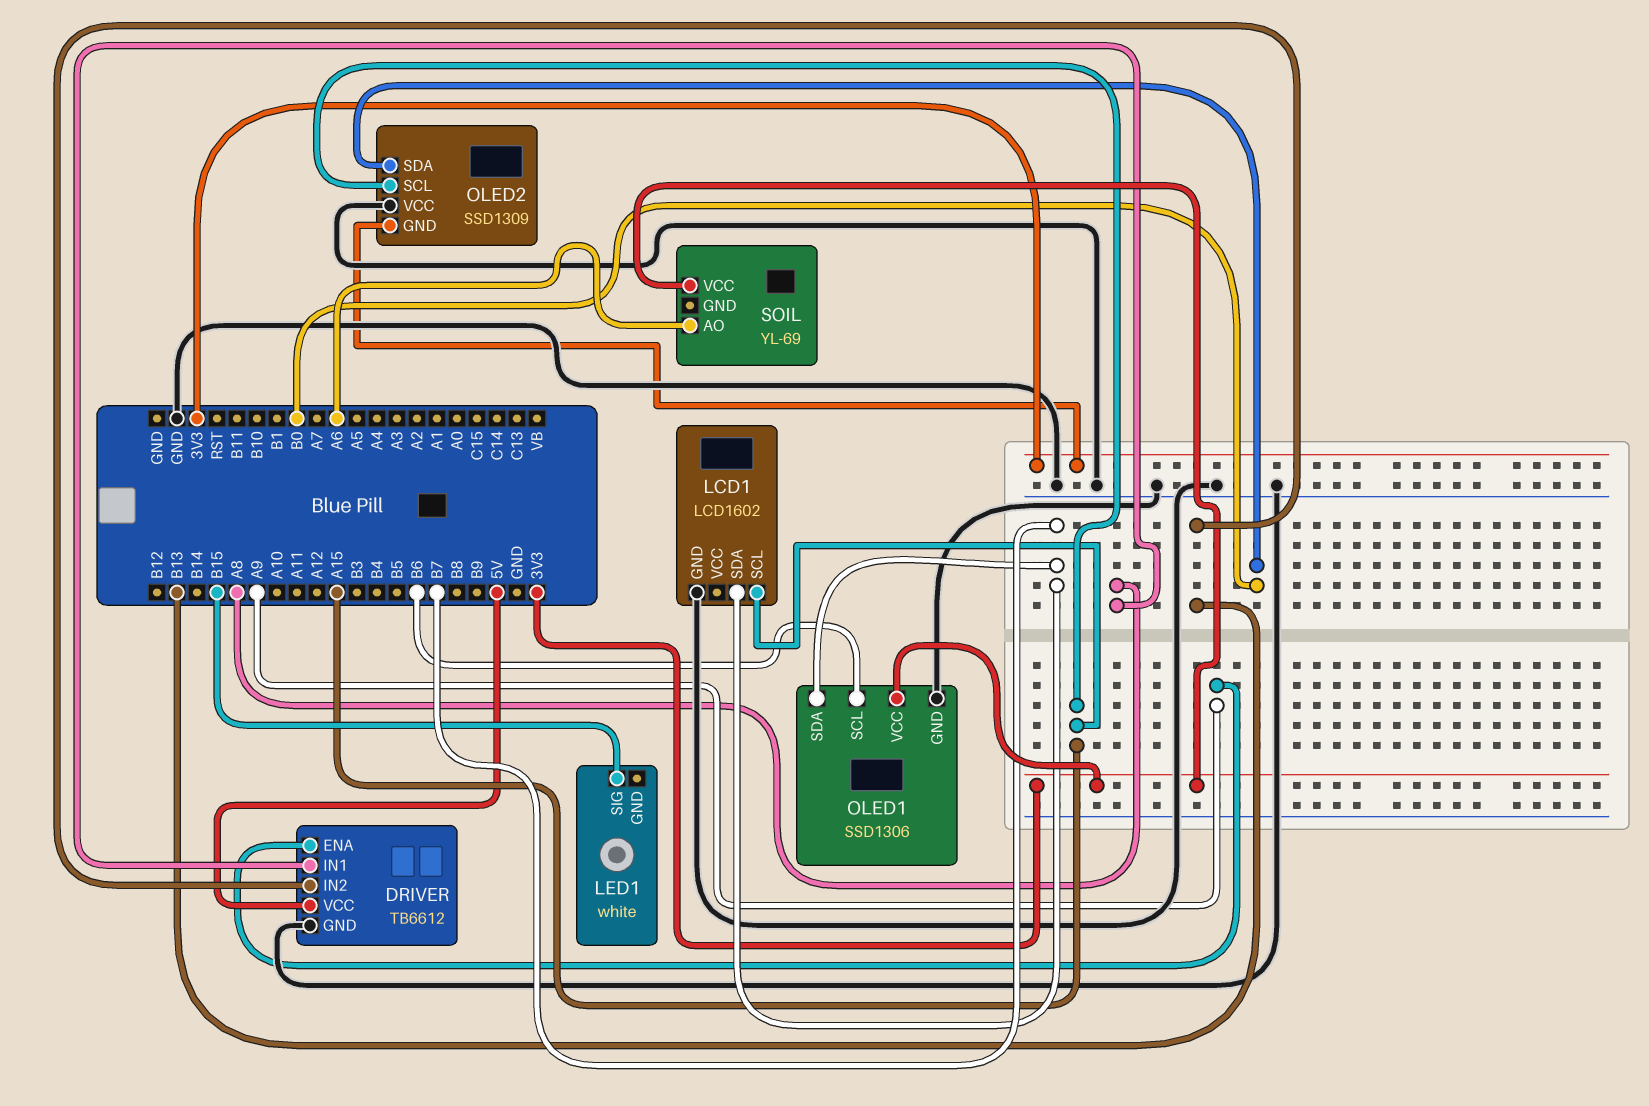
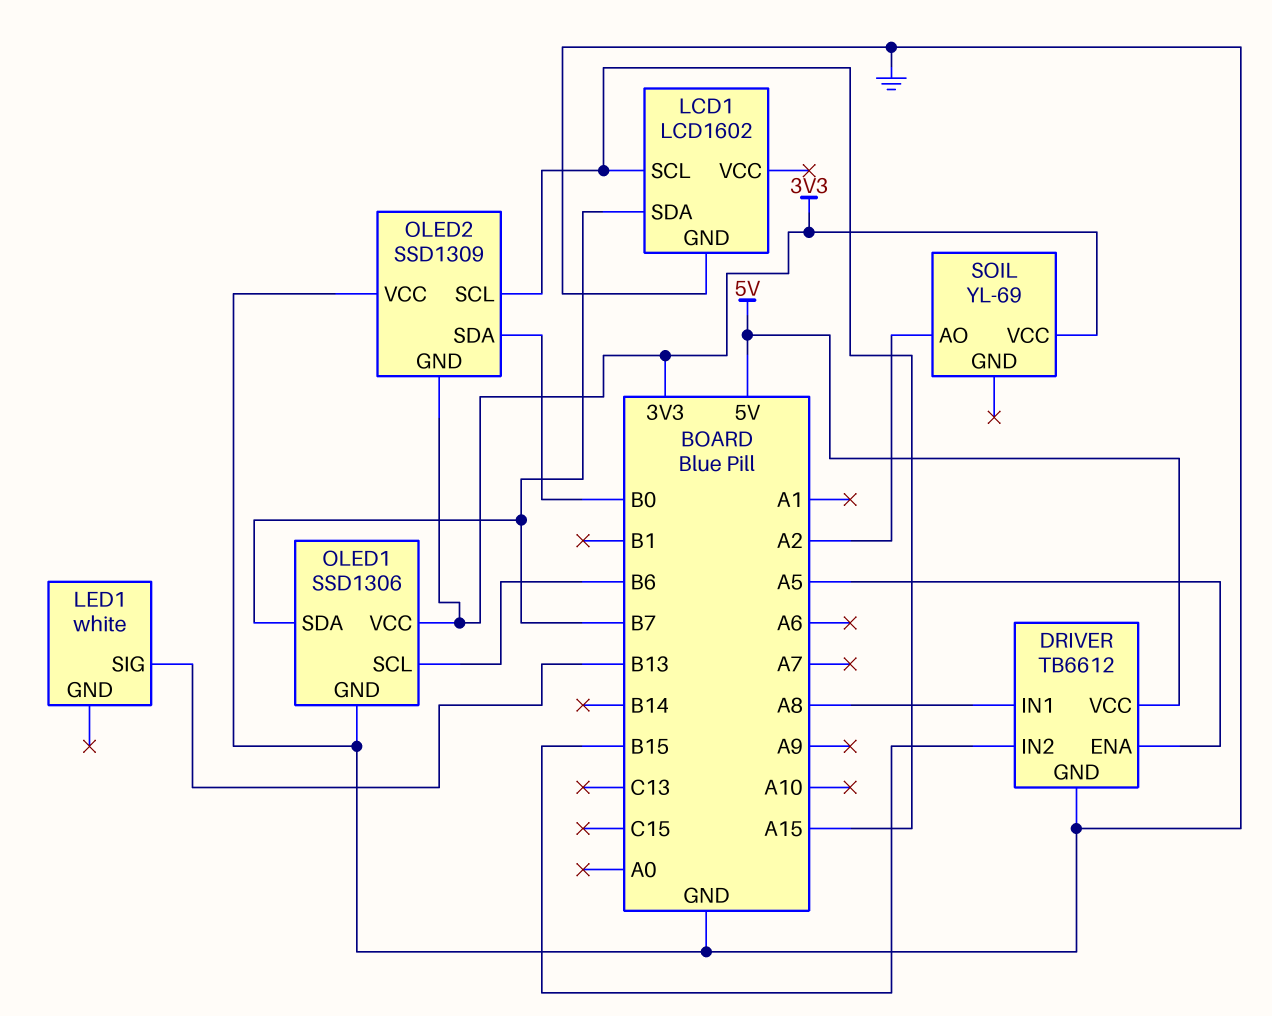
DRIVER pin ENA: A9 -> A5
DRIVER pin IN2: B13 -> B15
LED1 pin SIG: B15 -> B13
SOIL pin AO: A6 -> A2

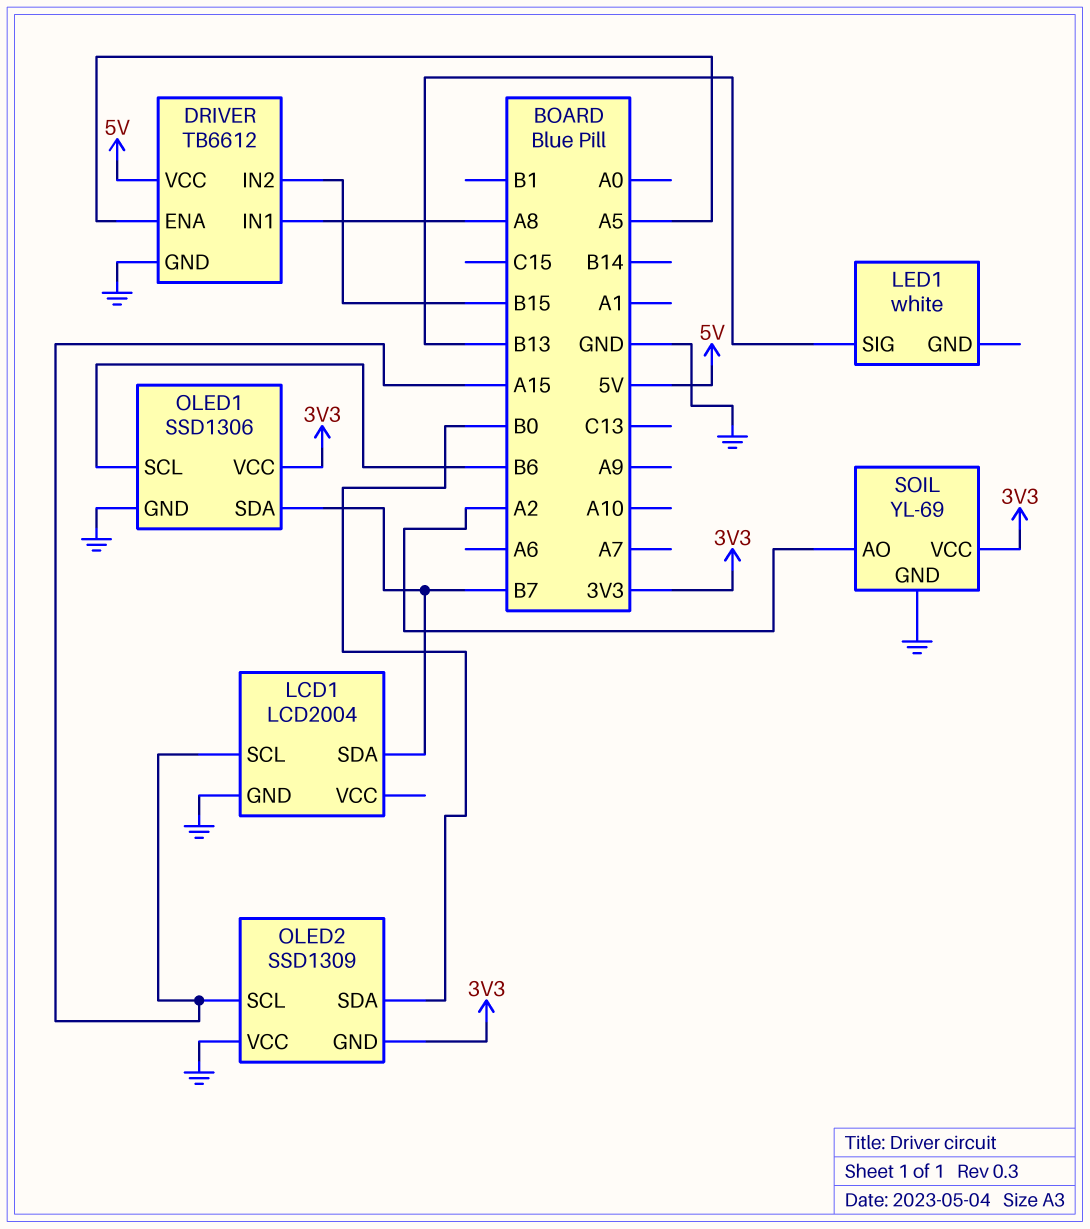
LCD1: LCD1602 -> LCD2004
SOIL pin GND: none -> GND

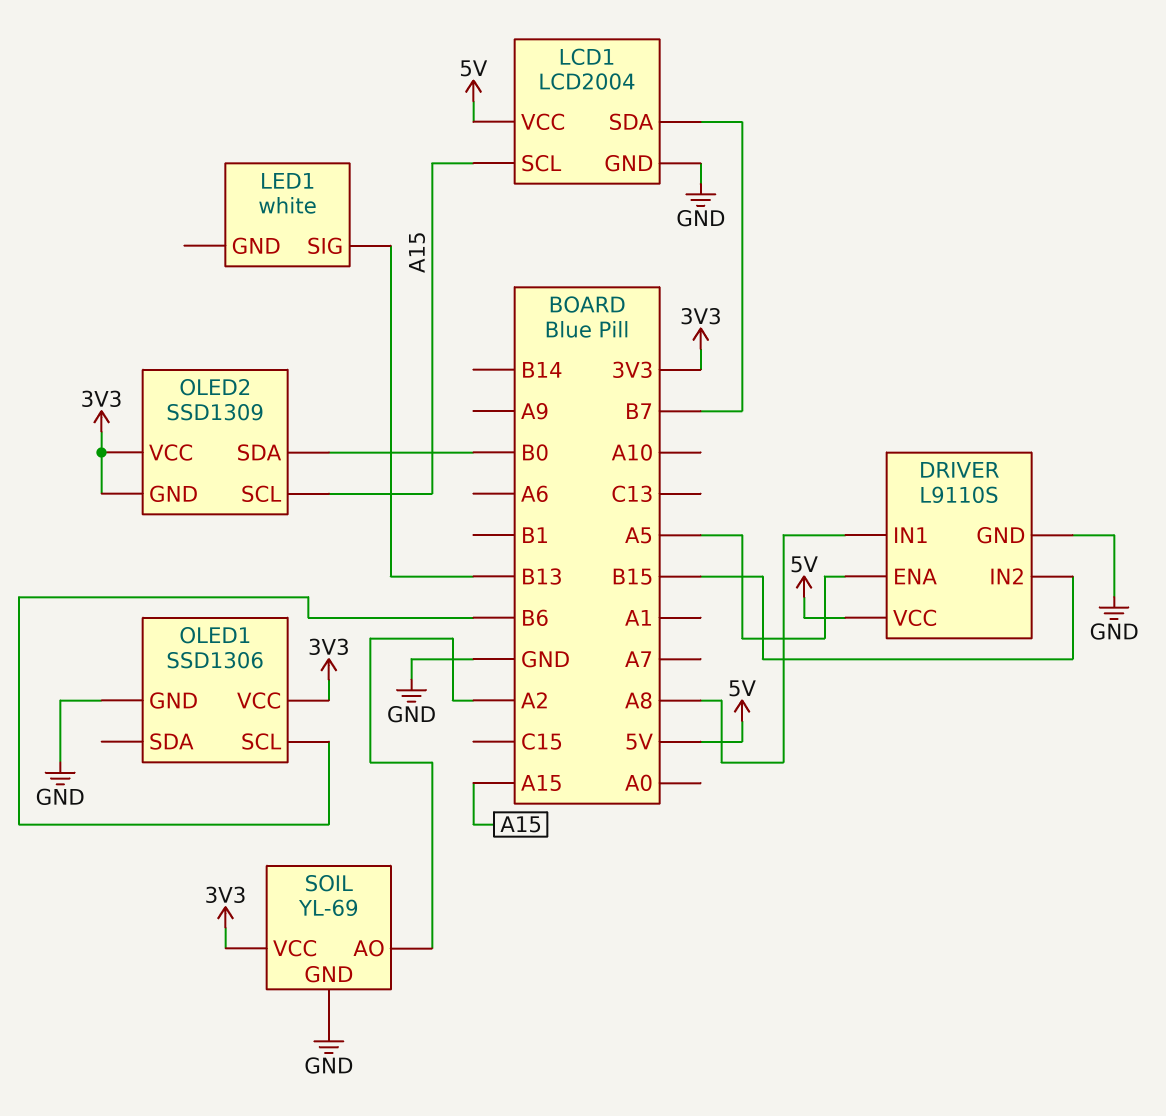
DRIVER: TB6612 -> L9110S
LCD1 pin VCC: none -> 5V
OLED1 pin SDA: B7 -> none
OLED2 pin VCC: GND -> 3V3

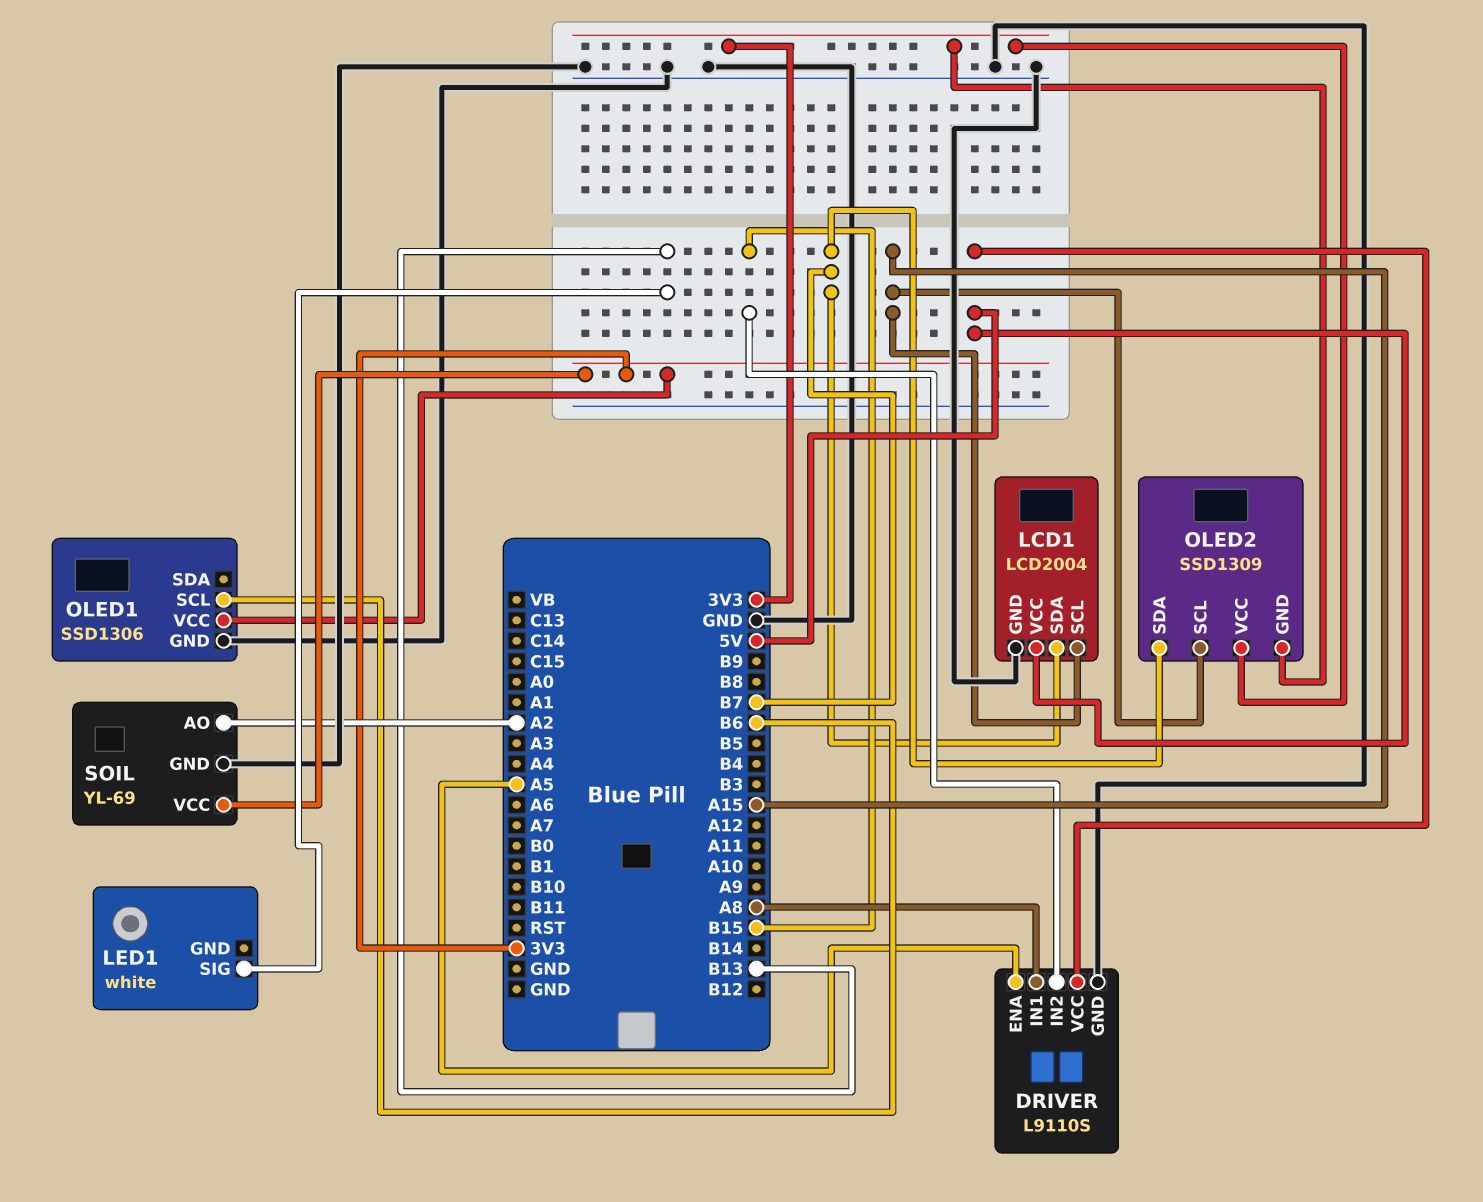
OLED2 pin SDA: B0 -> B7

